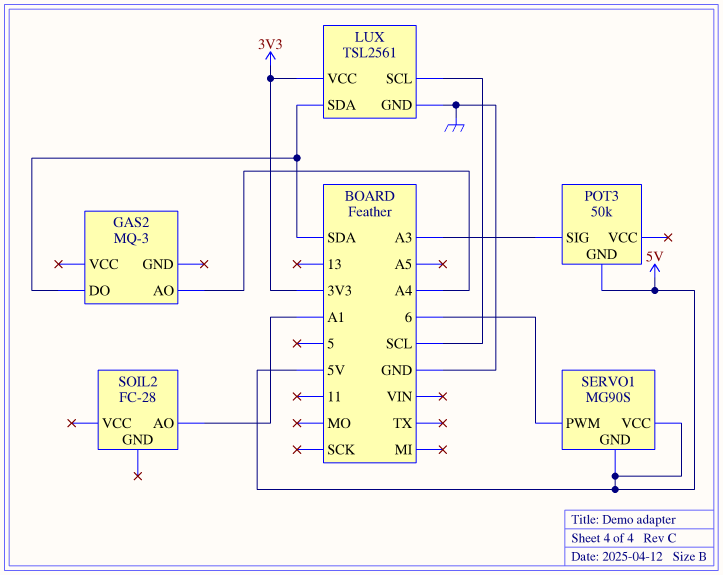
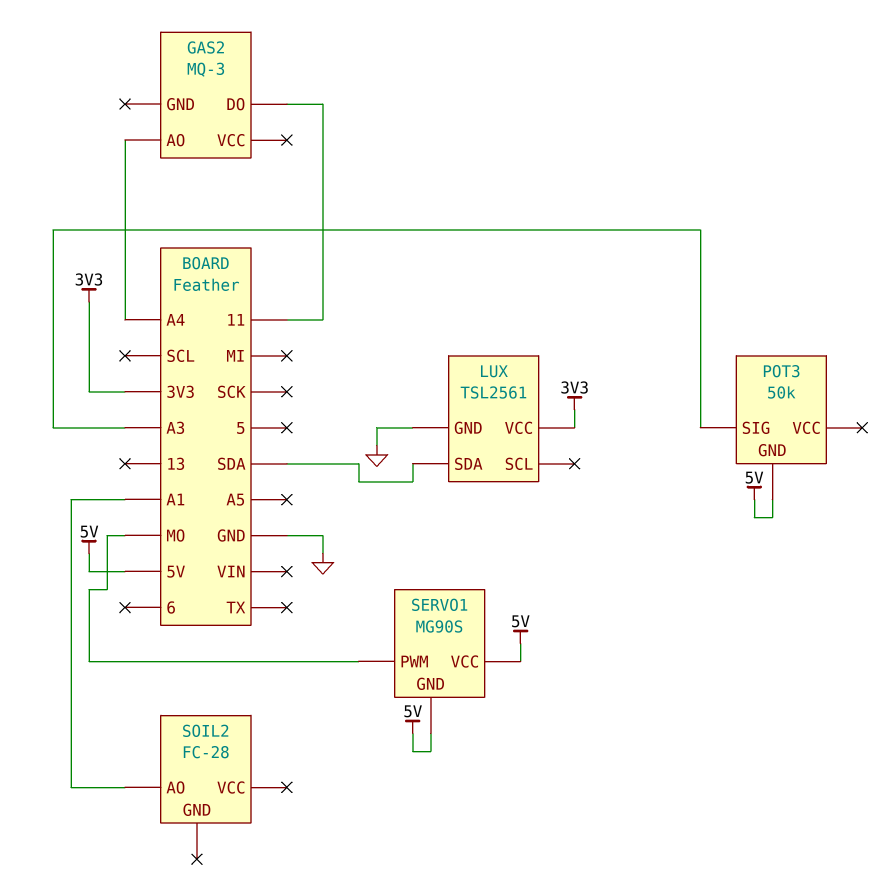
GAS2 pin DO: SDA -> 11
LUX pin SCL: SCL -> none
SERVO1 pin PWM: 6 -> MO

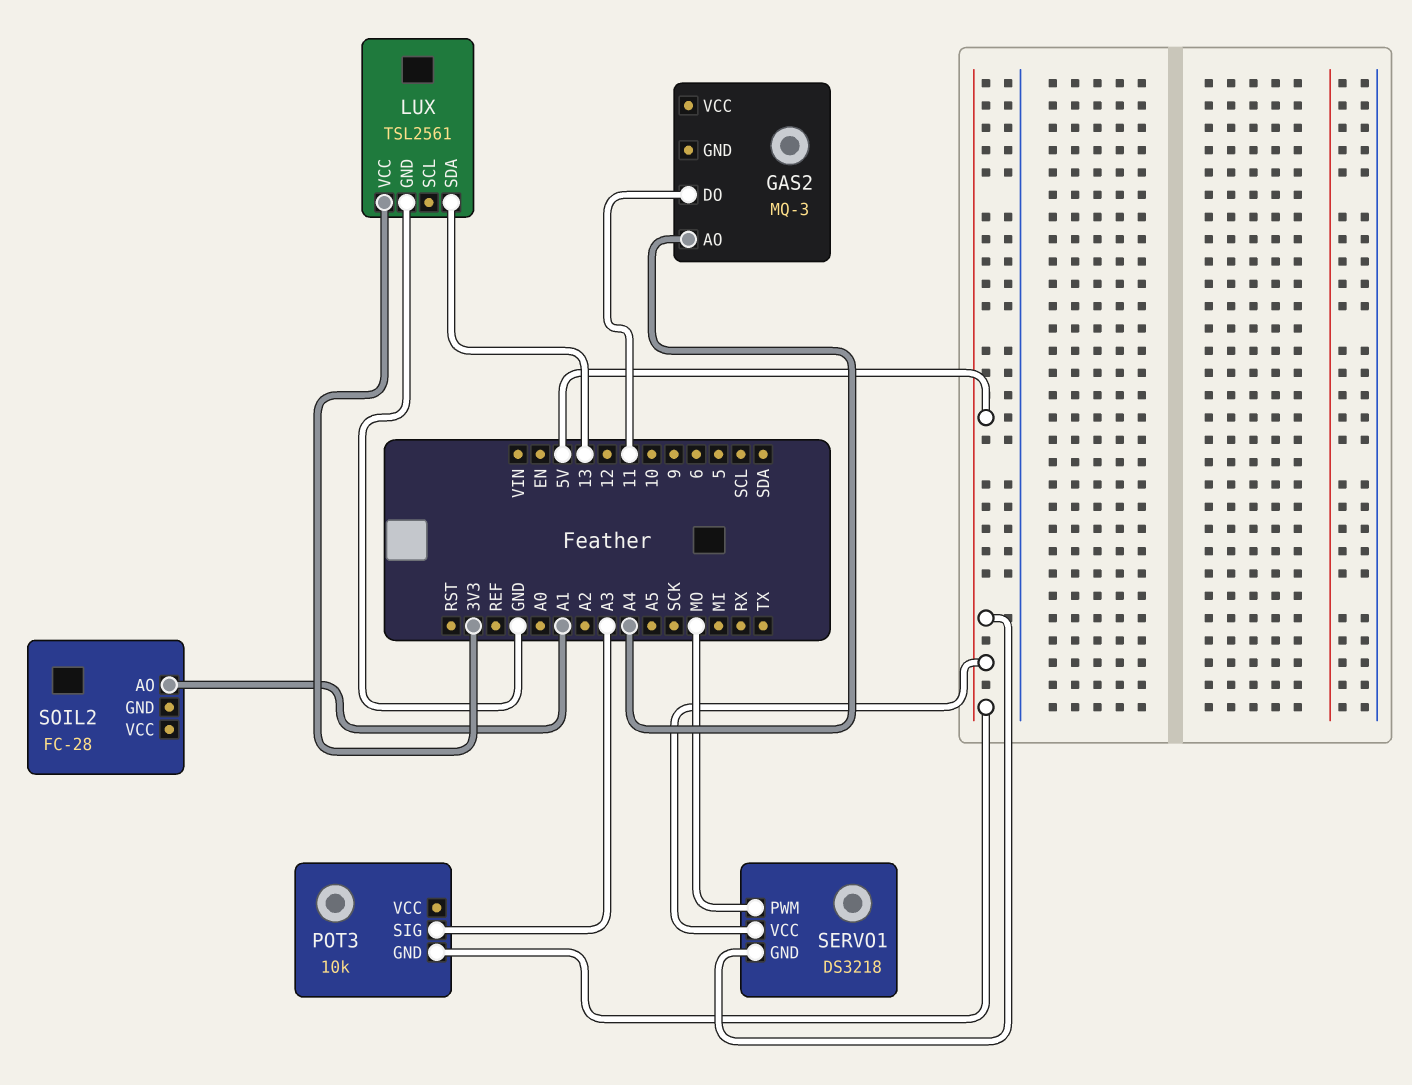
LUX pin SDA: SDA -> 13
POT3: 50k -> 10k
SERVO1: MG90S -> DS3218

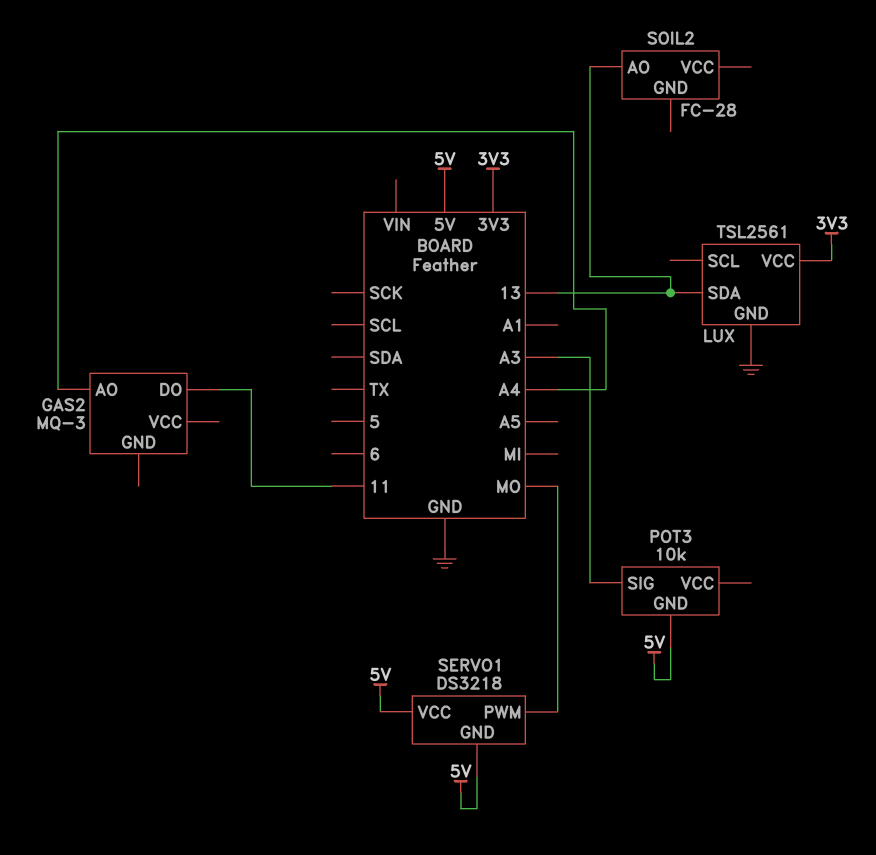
SOIL2 pin AO: A1 -> 13

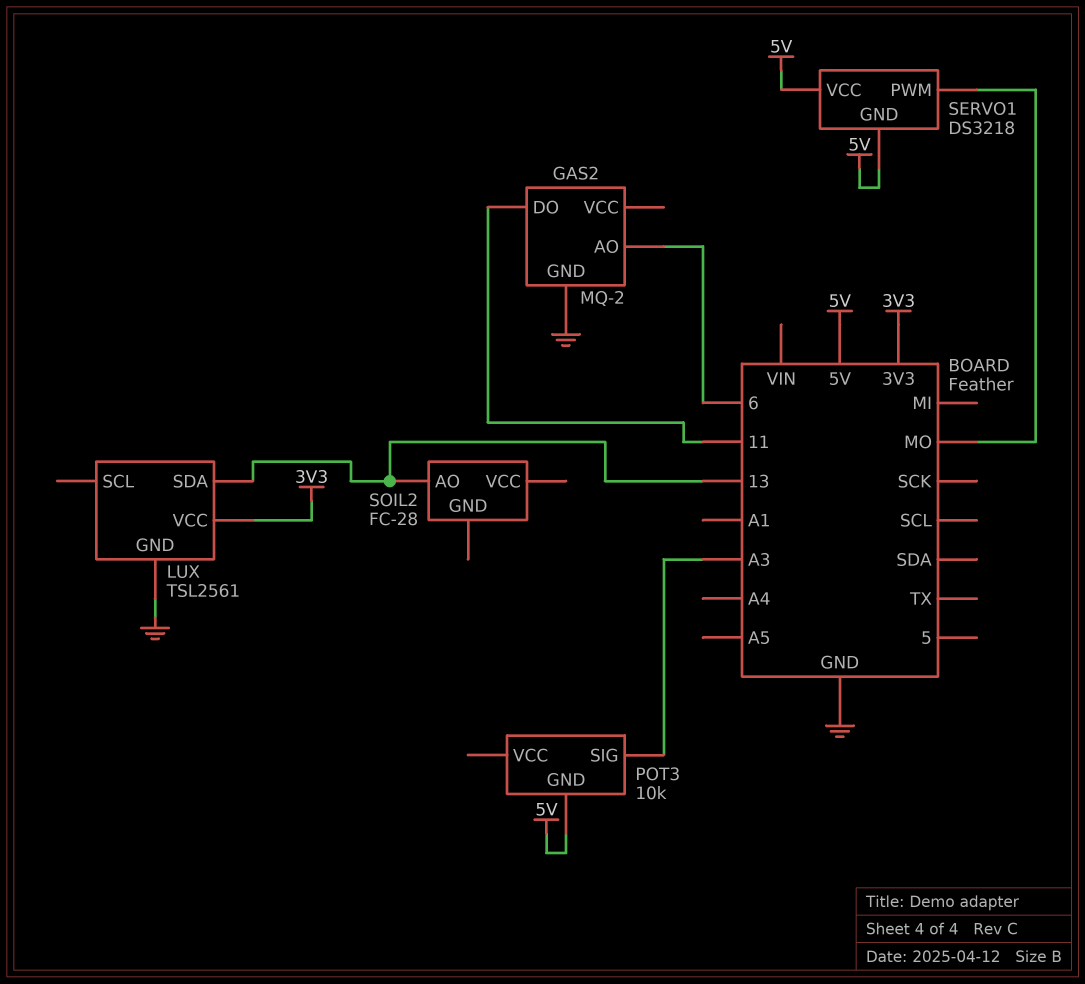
GAS2: MQ-3 -> MQ-2
GAS2 pin AO: A4 -> 6
GAS2 pin GND: none -> GND

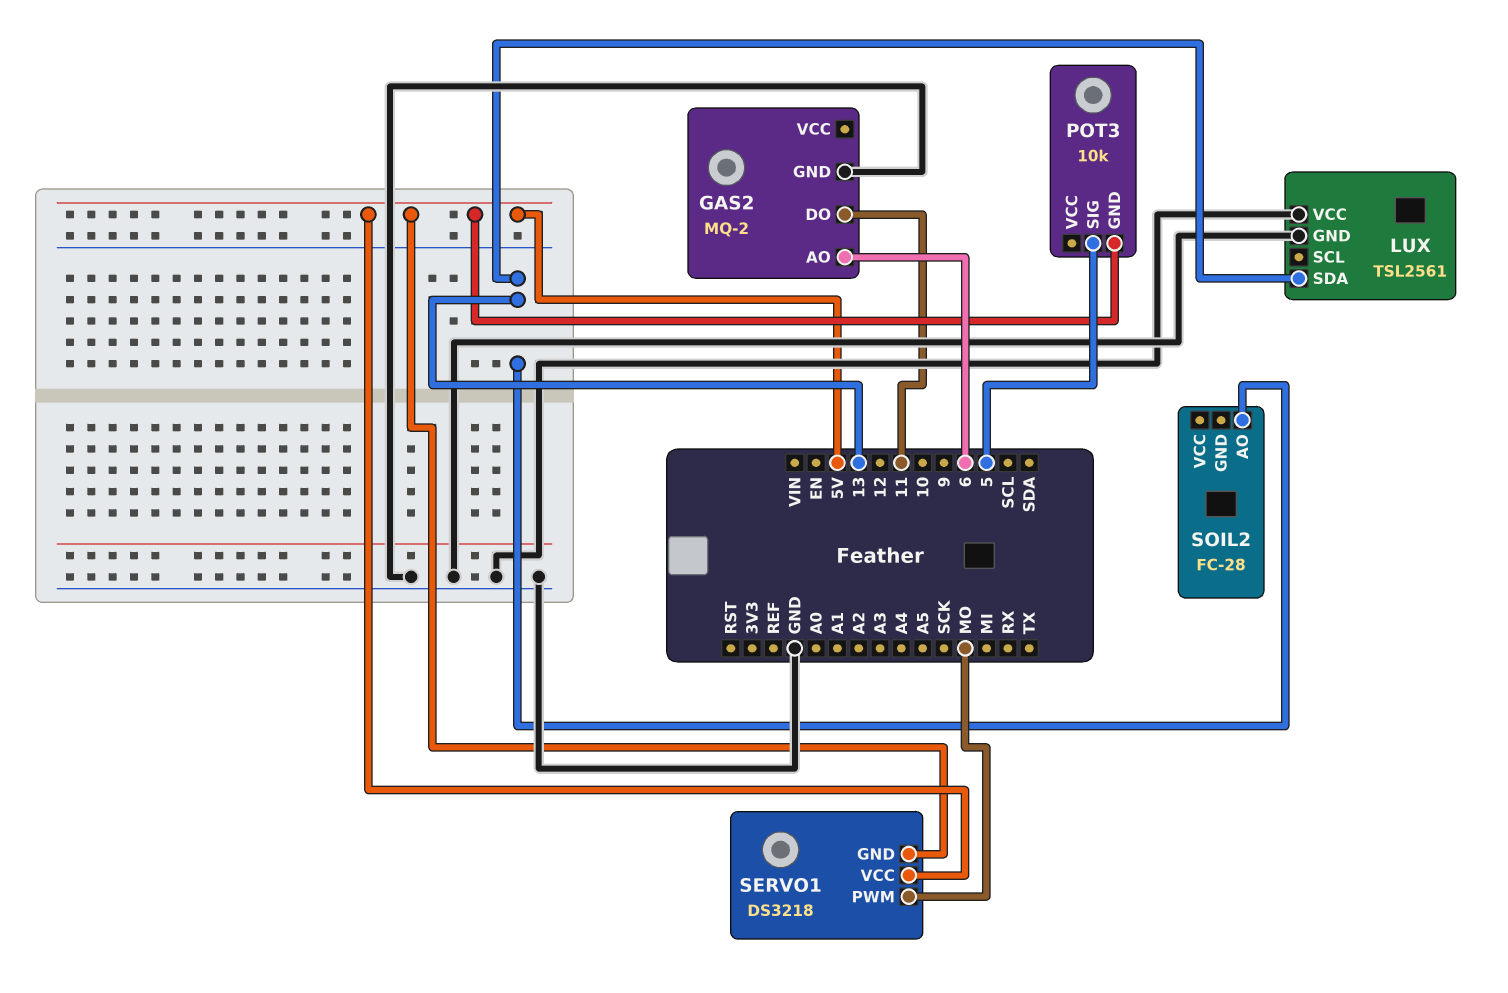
LUX pin VCC: 3V3 -> GND
POT3 pin SIG: A3 -> 5

